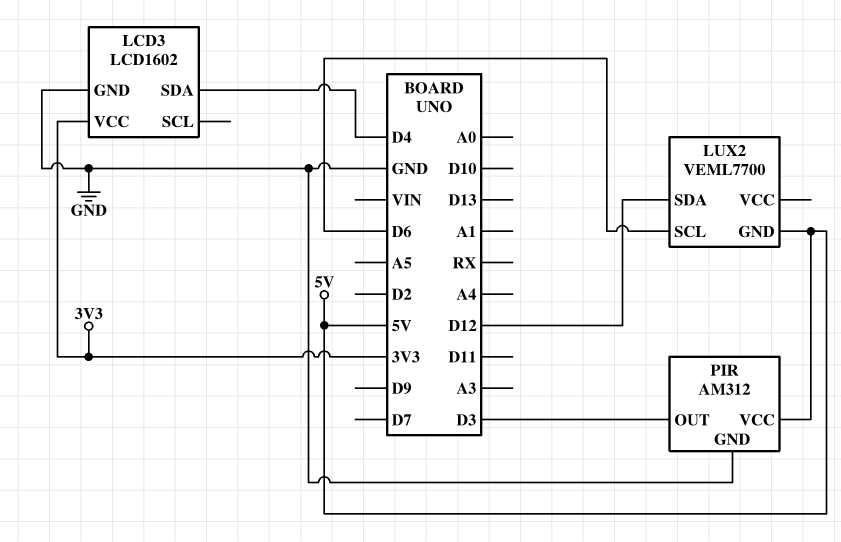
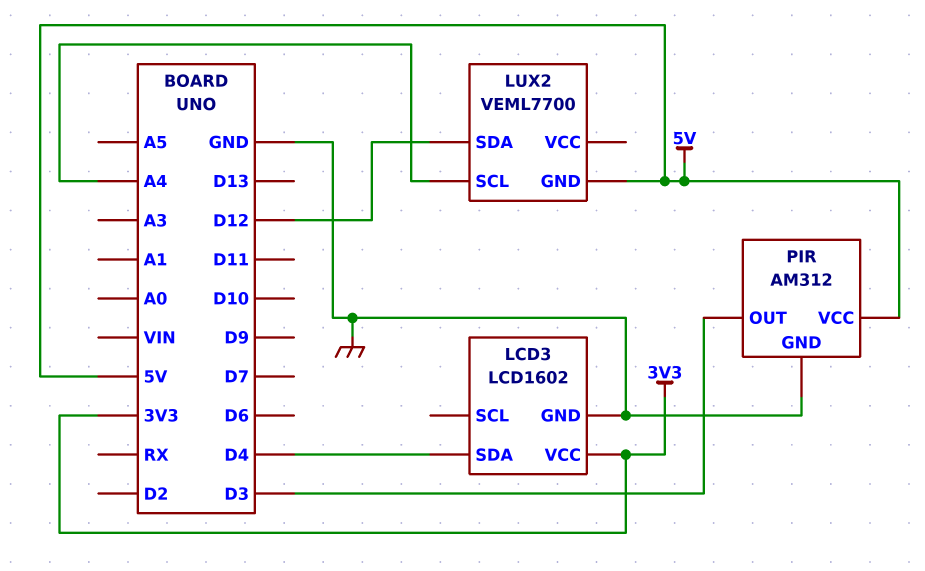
LUX2 pin SCL: D6 -> A4

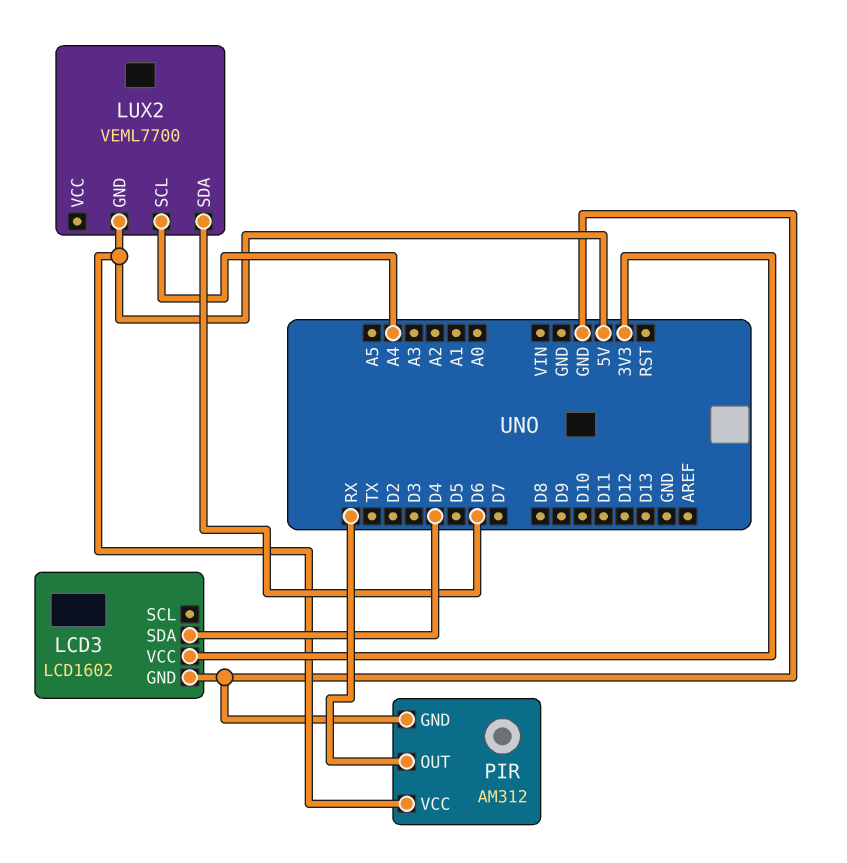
LUX2 pin SDA: D12 -> D6
PIR pin OUT: D3 -> RX

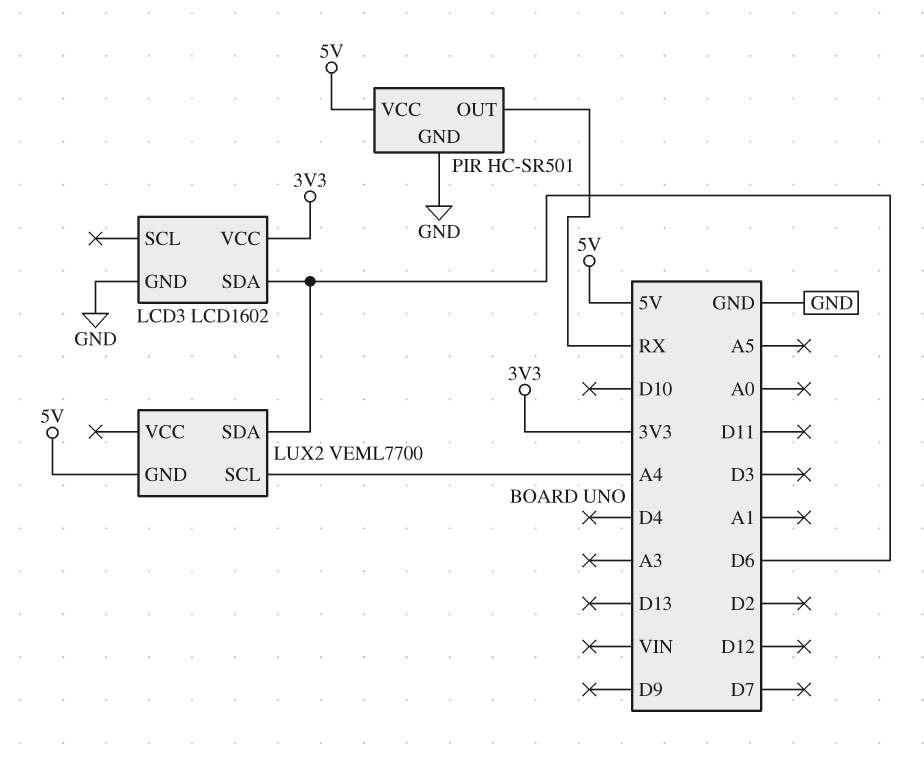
LCD3 pin SDA: D4 -> D6
PIR: AM312 -> HC-SR501

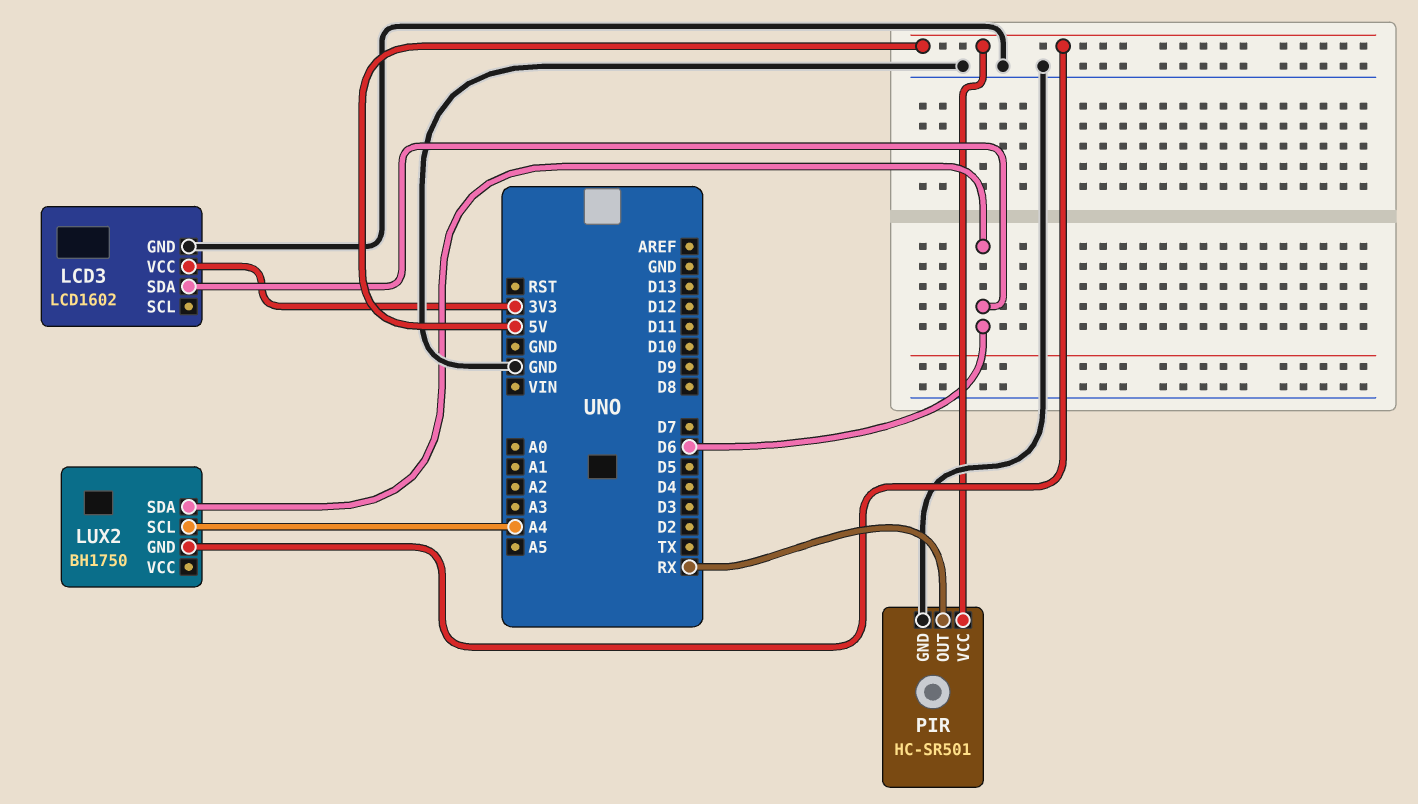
LUX2: VEML7700 -> BH1750

